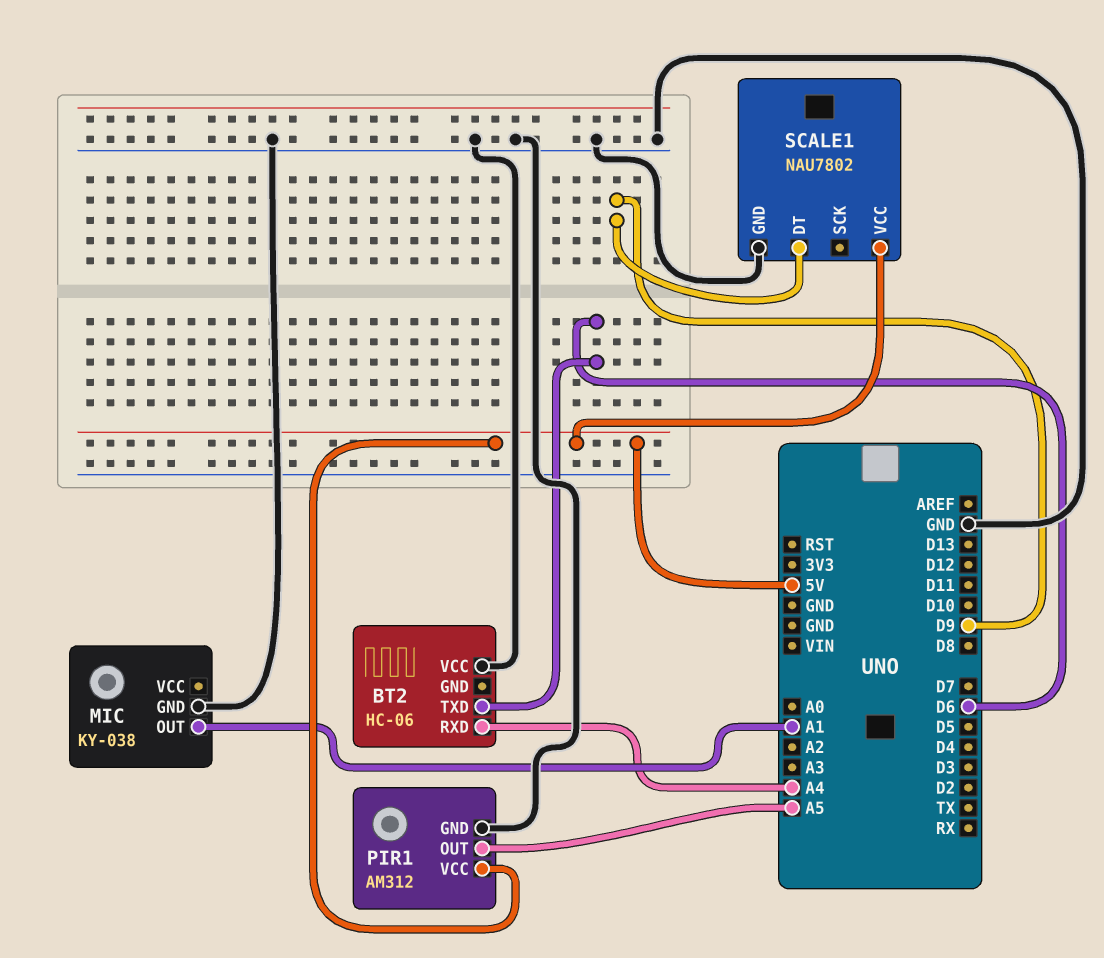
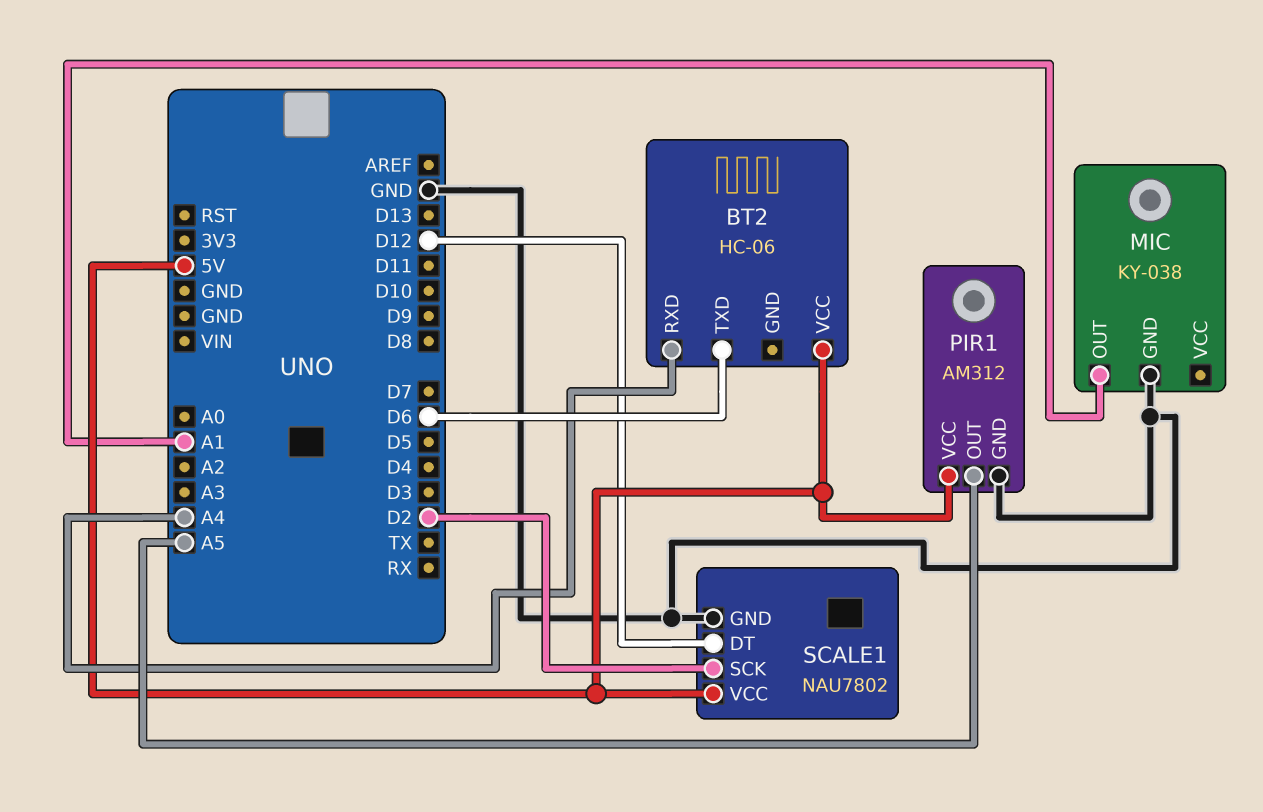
BT2 pin VCC: GND -> 5V
SCALE1 pin DT: D9 -> D12
SCALE1 pin SCK: none -> D2

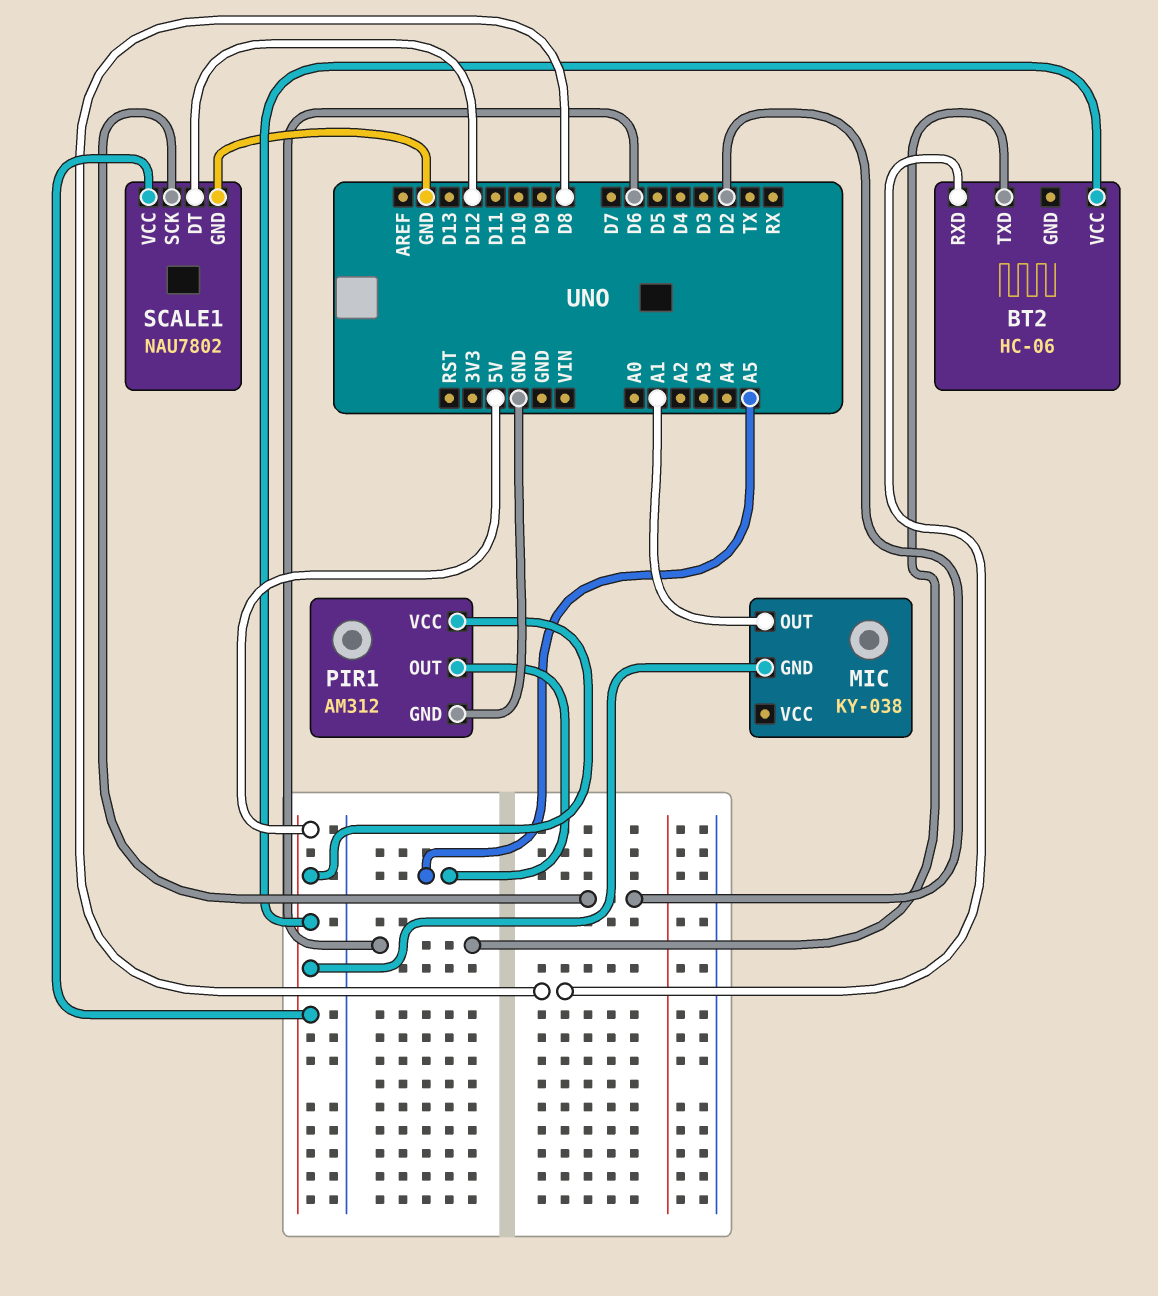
BT2 pin RXD: A4 -> D8
MIC pin GND: GND -> 5V

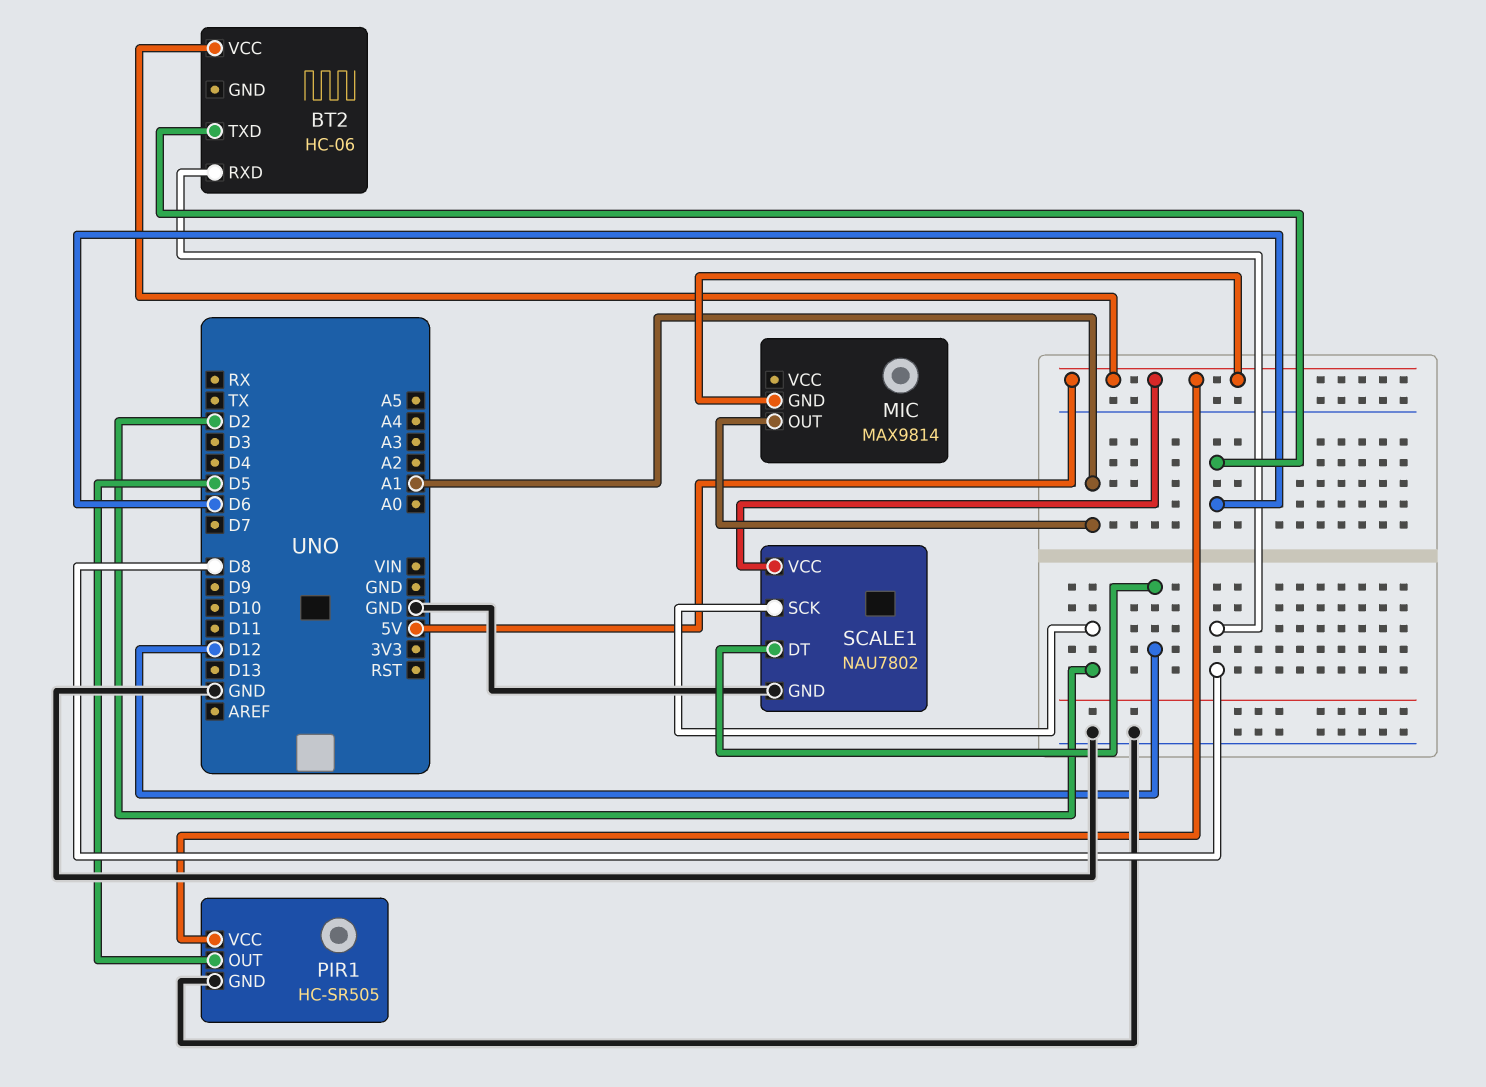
MIC: KY-038 -> MAX9814
PIR1: AM312 -> HC-SR505
PIR1 pin OUT: A5 -> D5

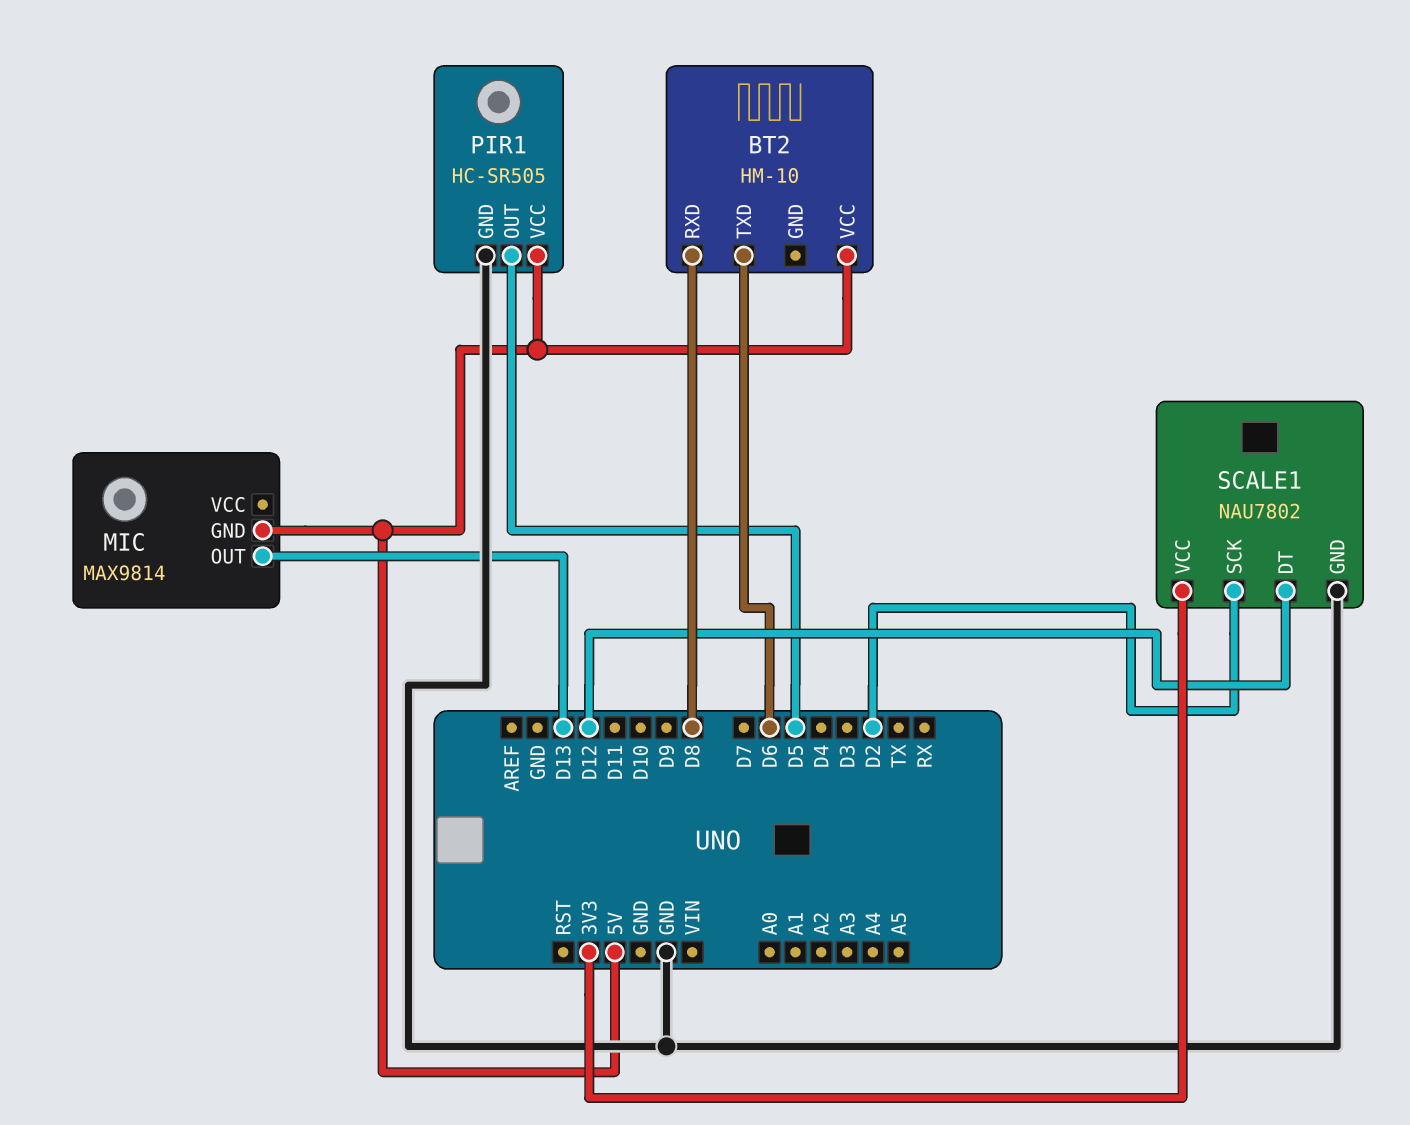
BT2: HC-06 -> HM-10
MIC pin OUT: A1 -> D13
SCALE1 pin VCC: 5V -> 3V3

